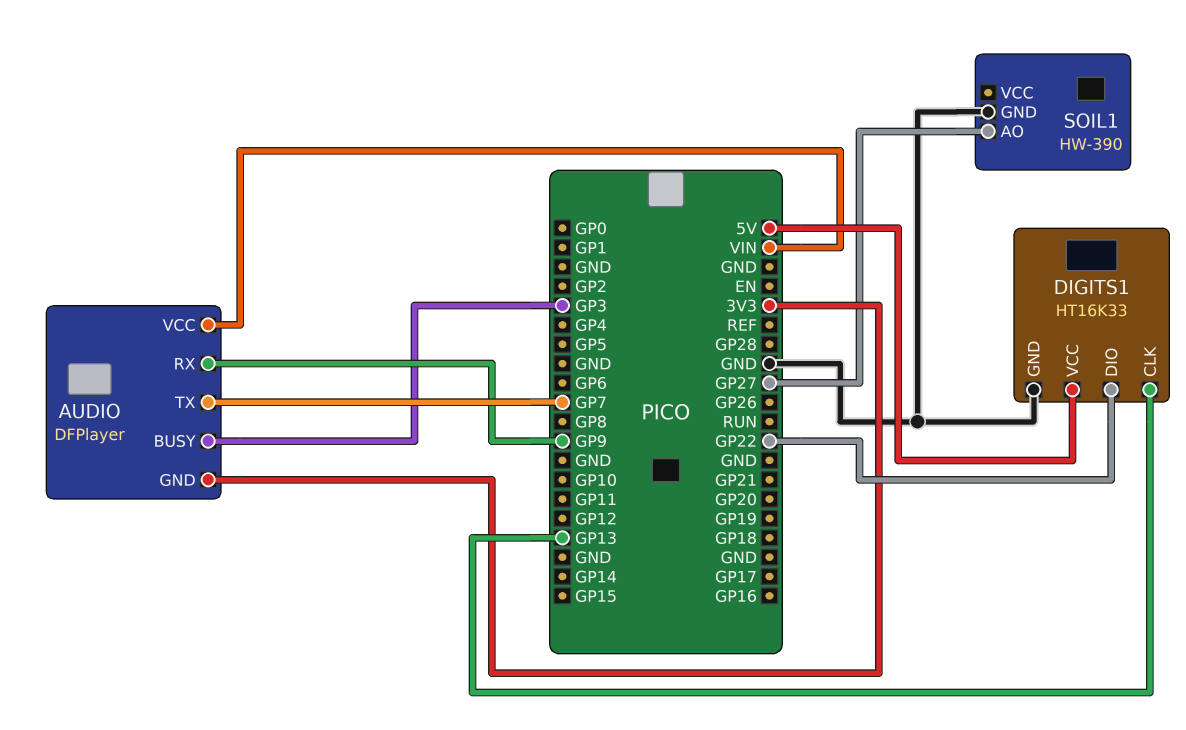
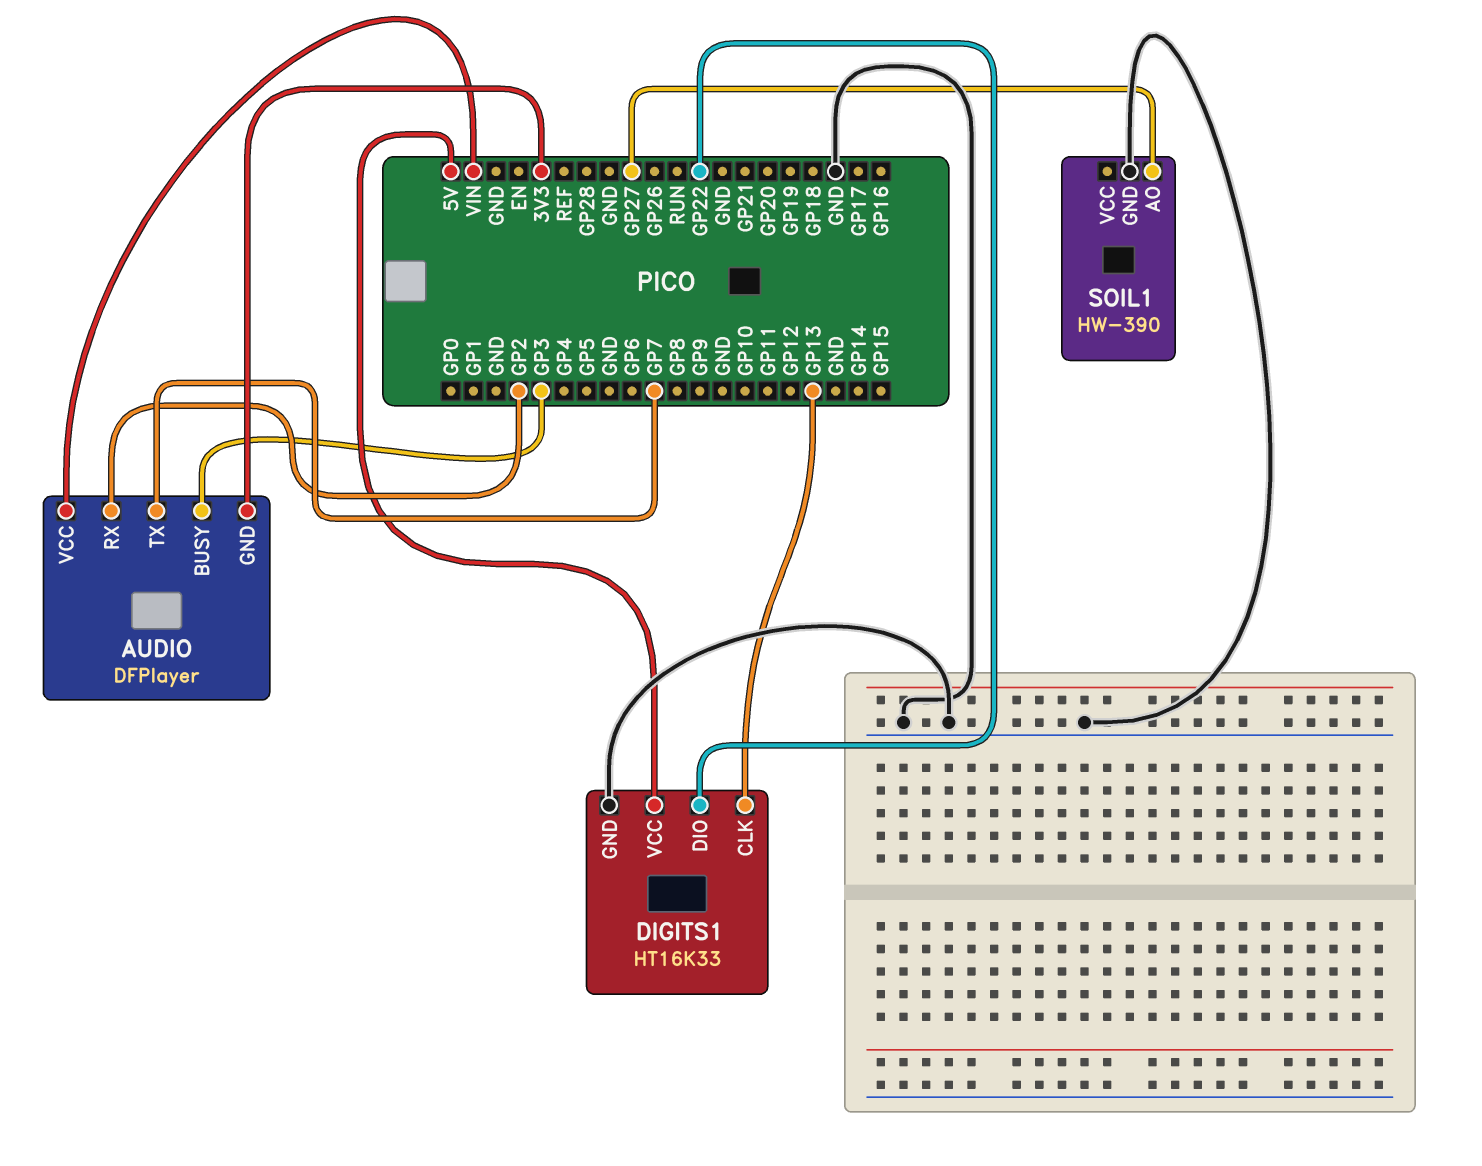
AUDIO pin RX: GP9 -> GP2

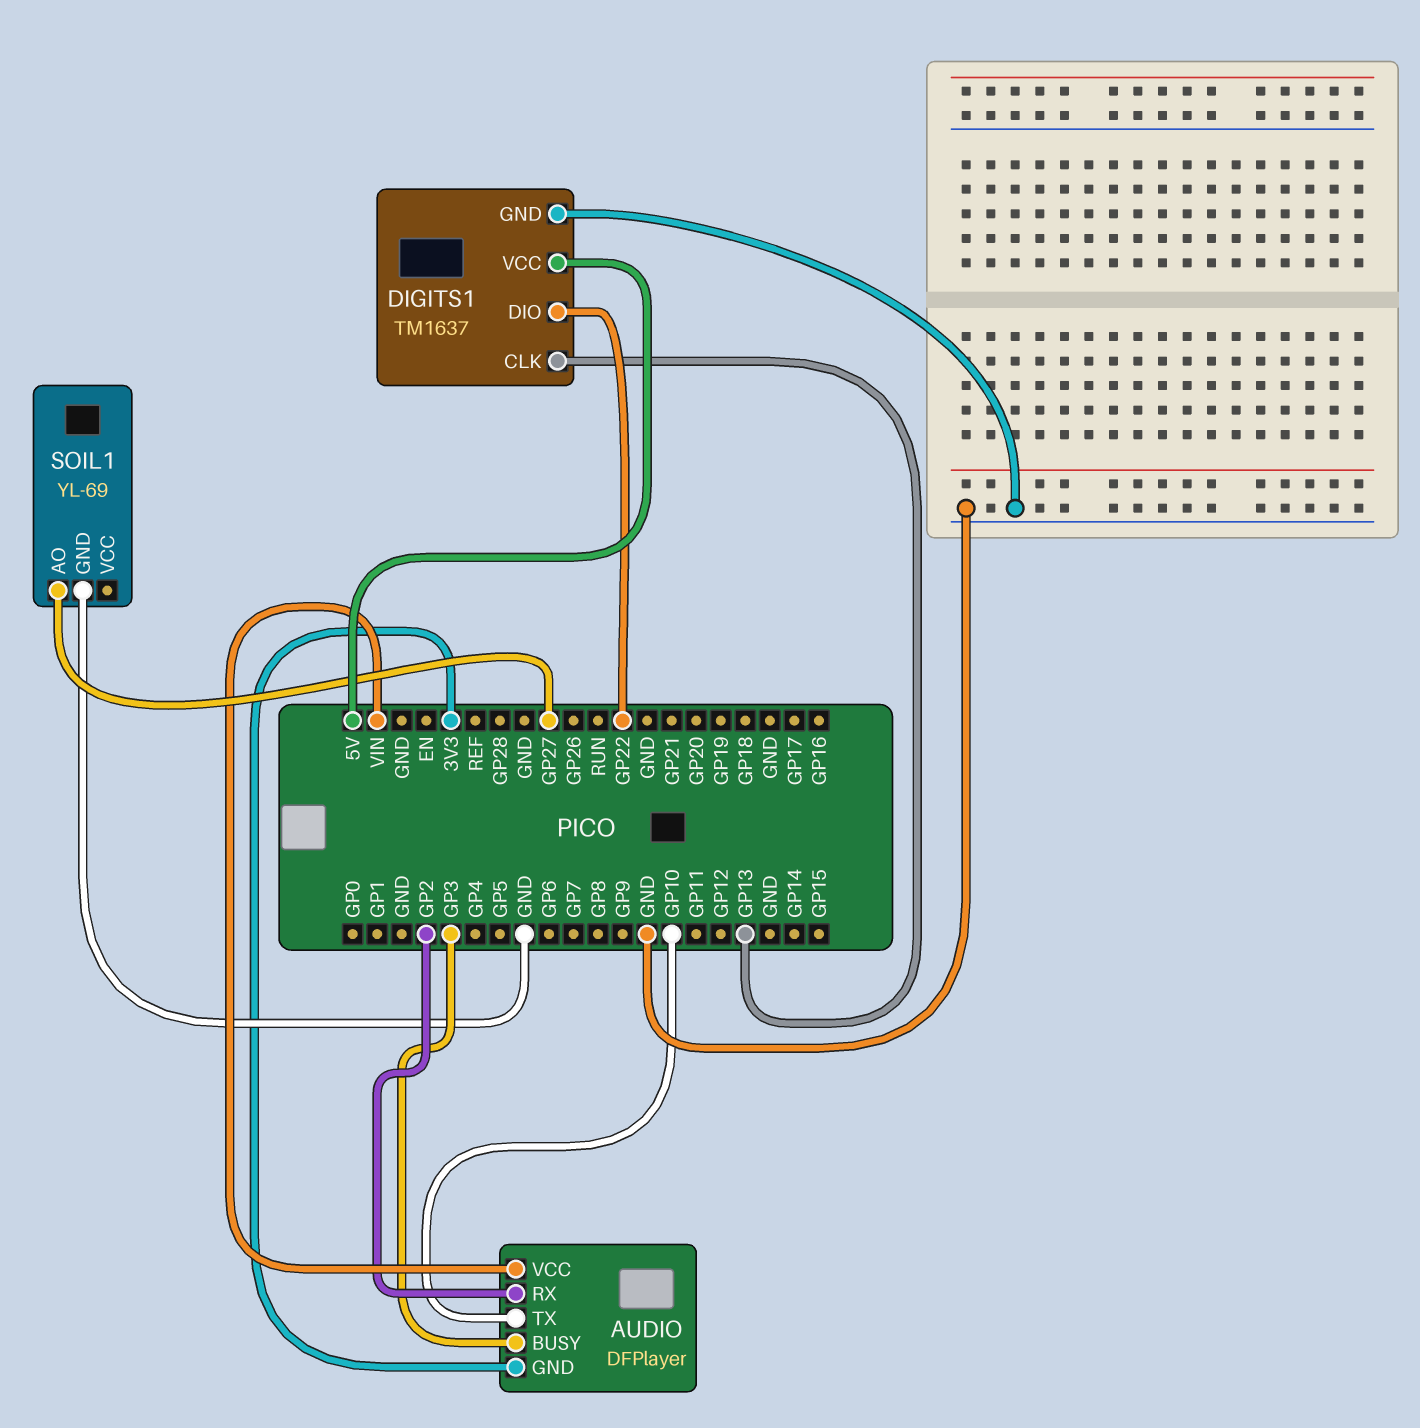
AUDIO pin TX: GP7 -> GP10
DIGITS1: HT16K33 -> TM1637
SOIL1: HW-390 -> YL-69

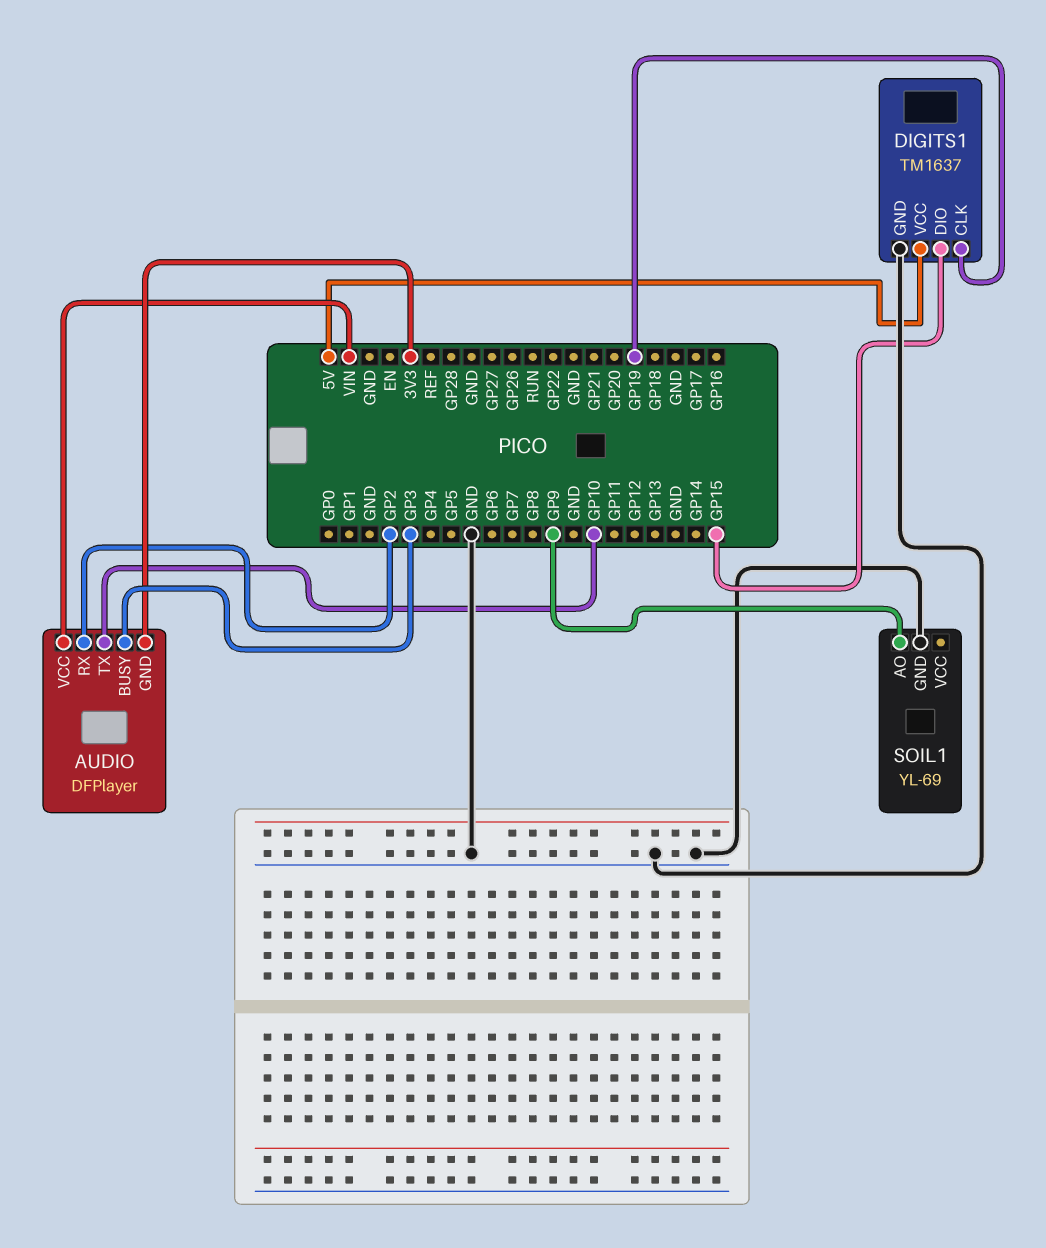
DIGITS1 pin CLK: GP13 -> GP19
DIGITS1 pin DIO: GP22 -> GP15
SOIL1 pin AO: GP27 -> GP9

